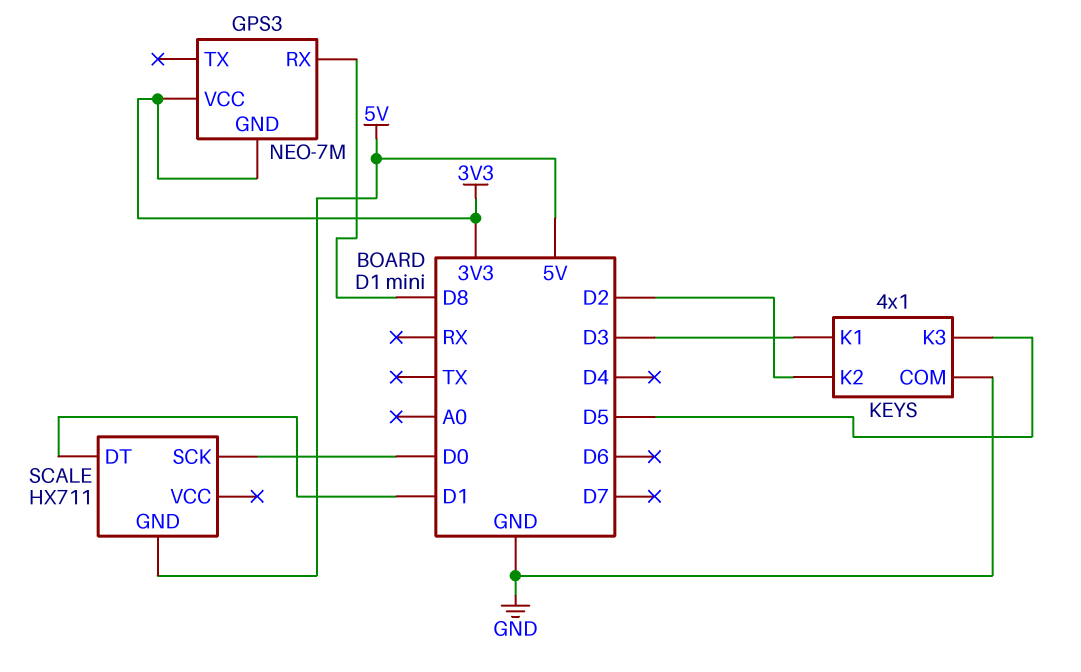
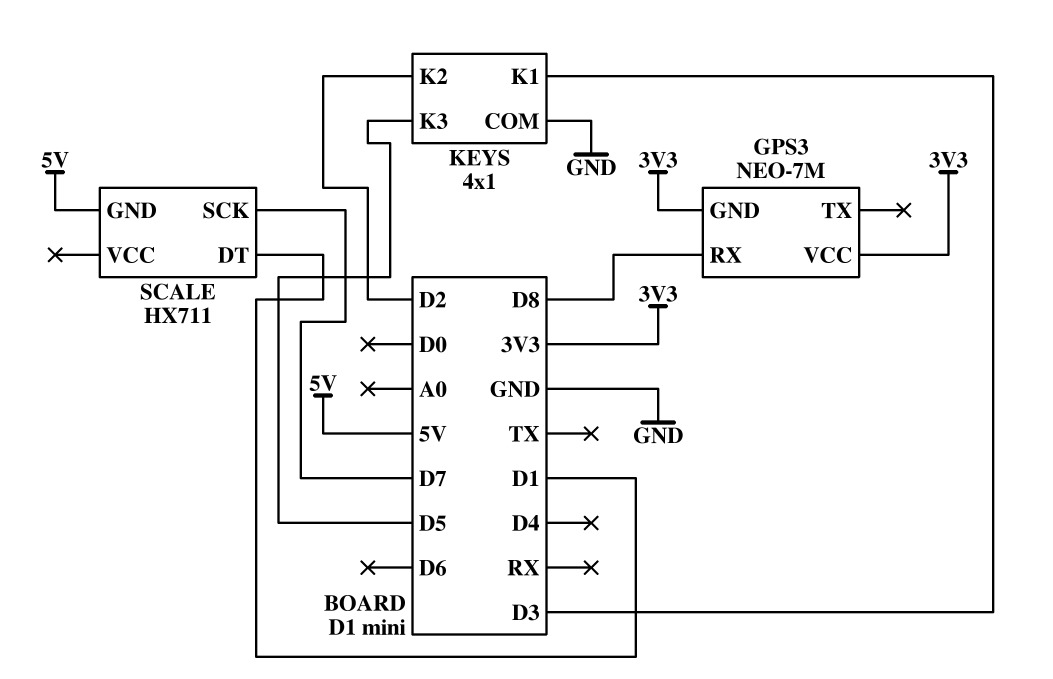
SCALE pin SCK: D0 -> D7

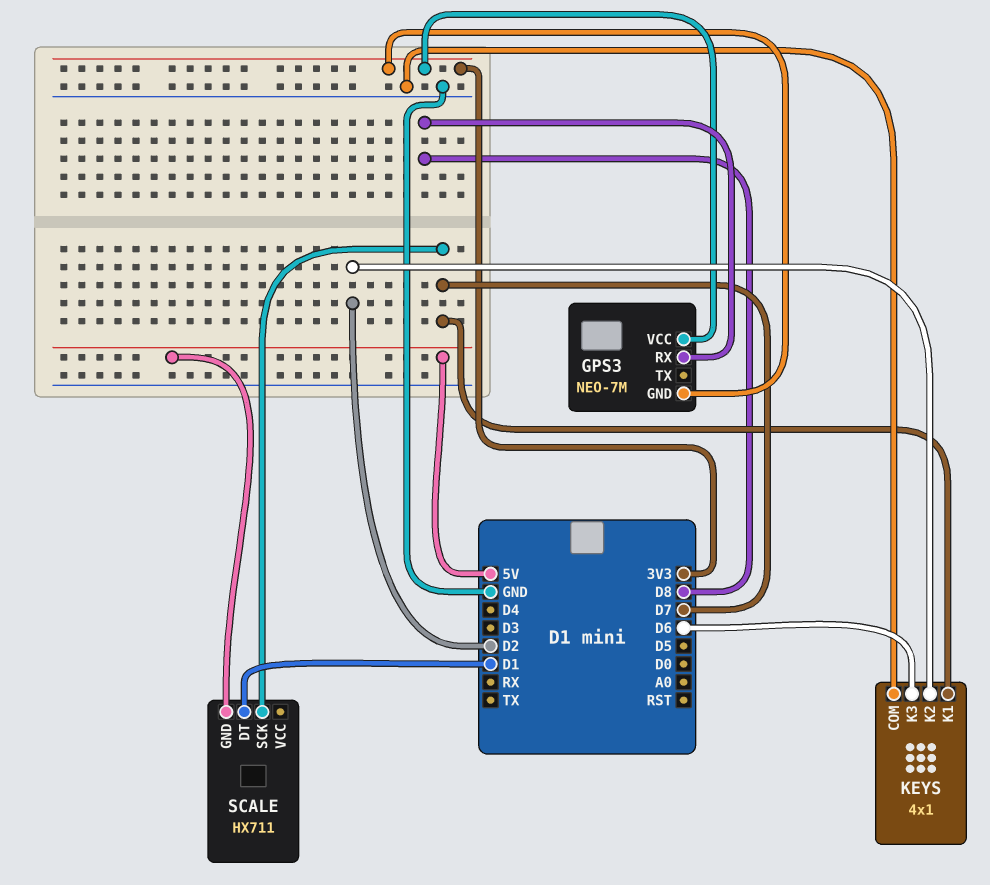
KEYS pin K1: D3 -> D7
KEYS pin K3: D5 -> D6

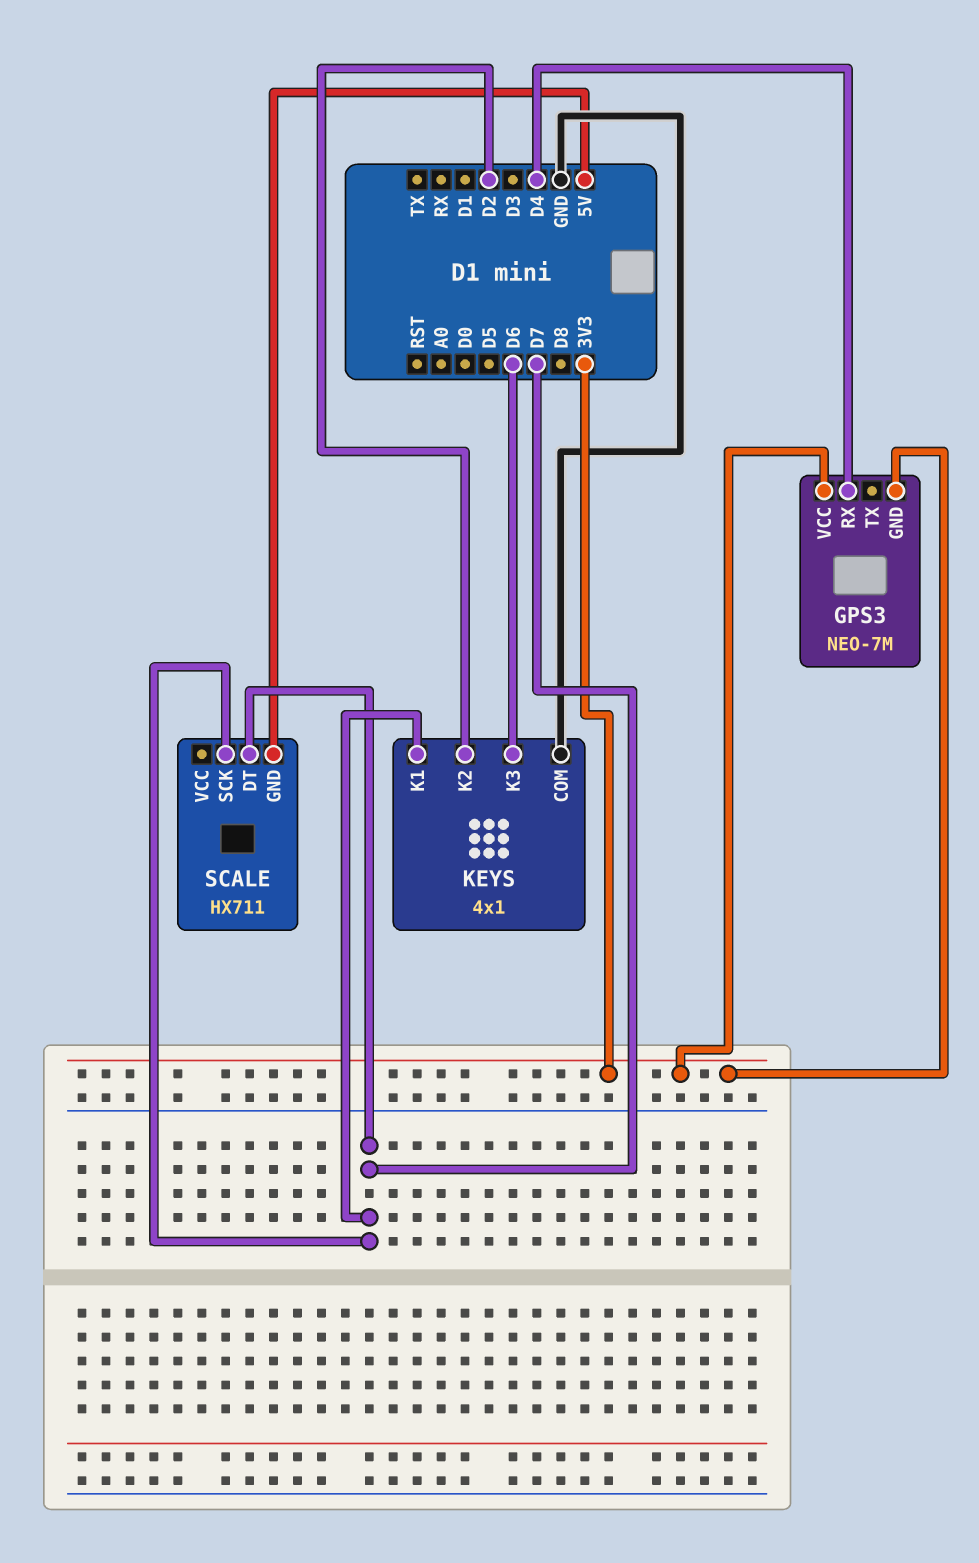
GPS3 pin RX: D8 -> D4
SCALE pin DT: D1 -> D7

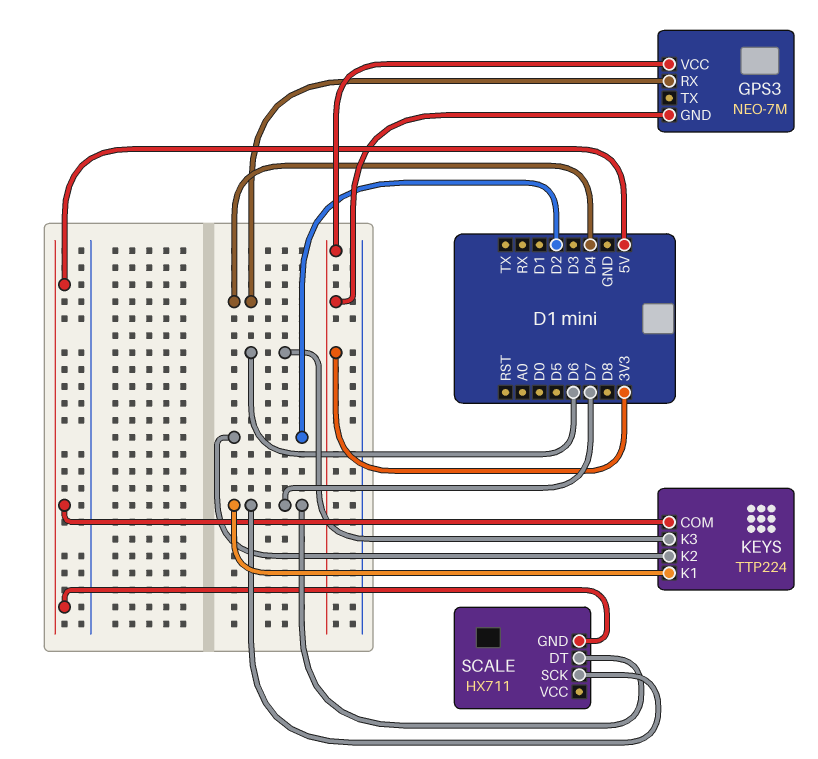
KEYS: 4x1 -> TTP224
KEYS pin COM: GND -> 5V

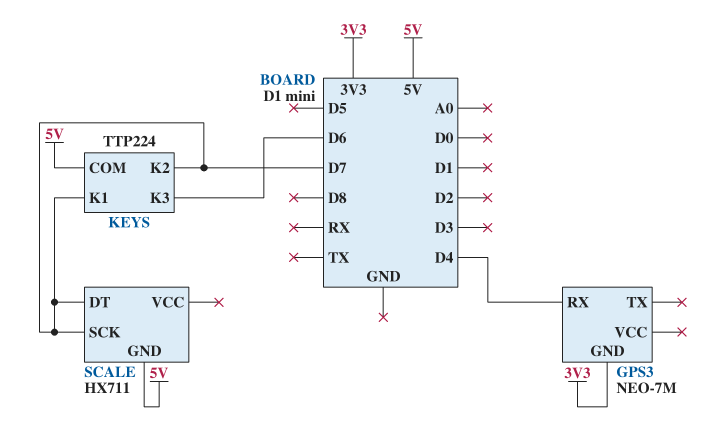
GPS3 pin VCC: 3V3 -> none
KEYS pin K2: D2 -> D7

